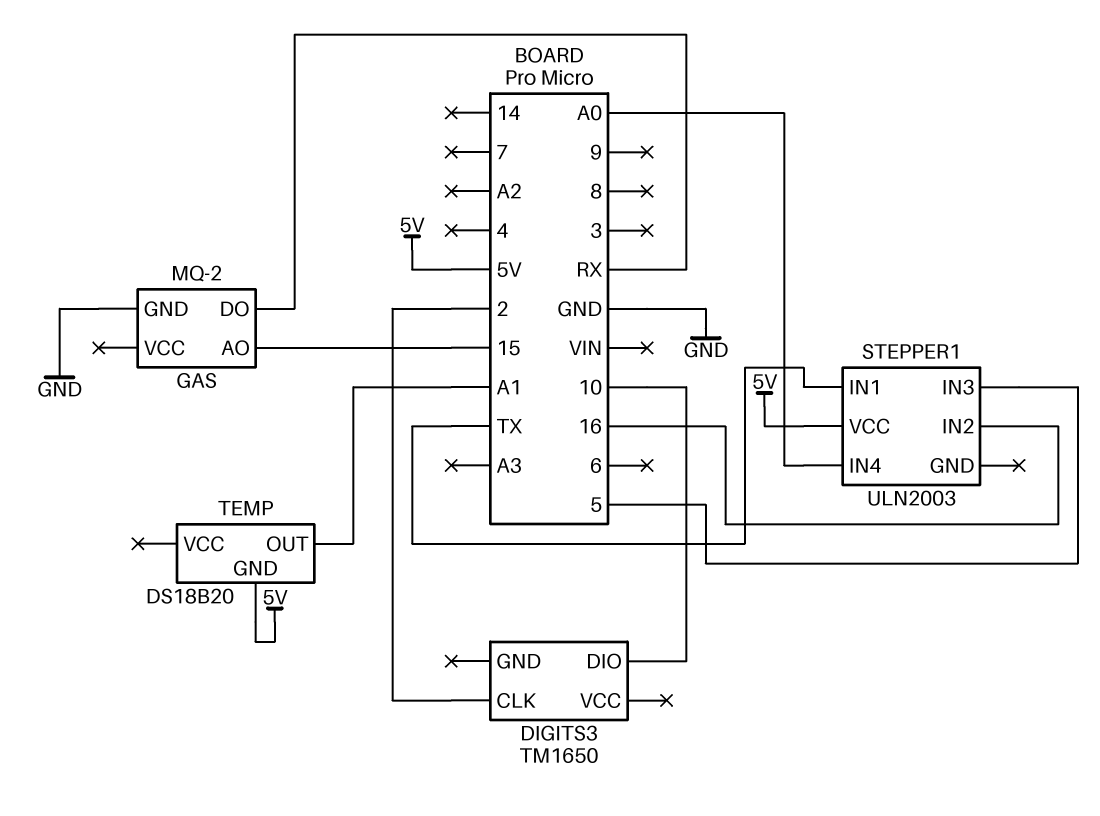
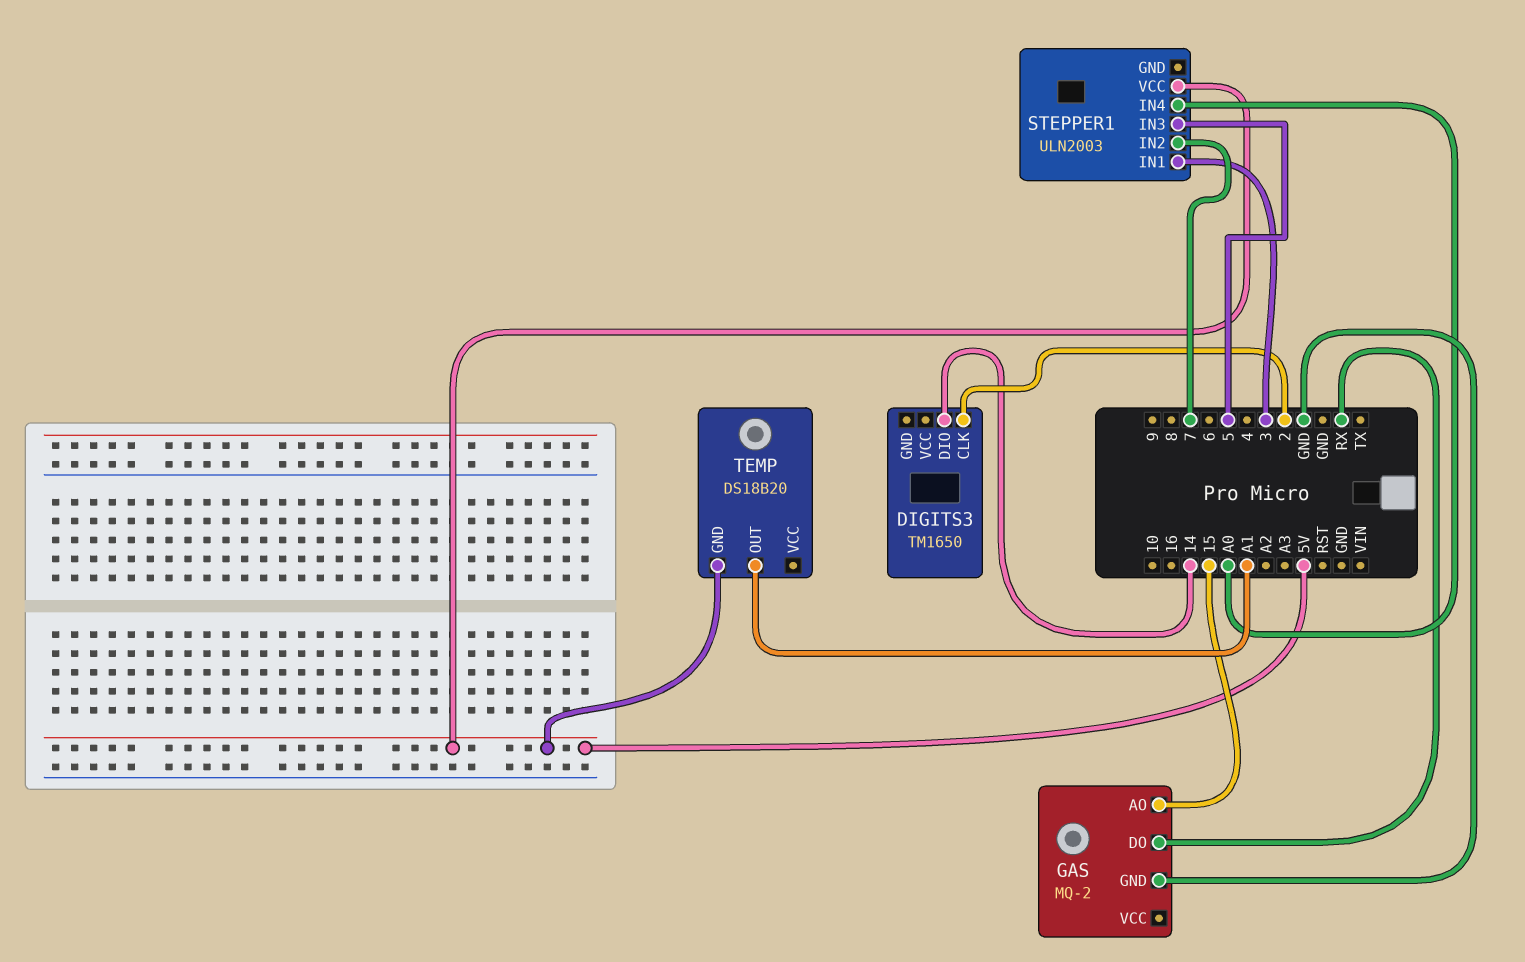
DIGITS3 pin DIO: 10 -> 14
STEPPER1 pin IN1: TX -> 3
STEPPER1 pin IN2: 16 -> 7

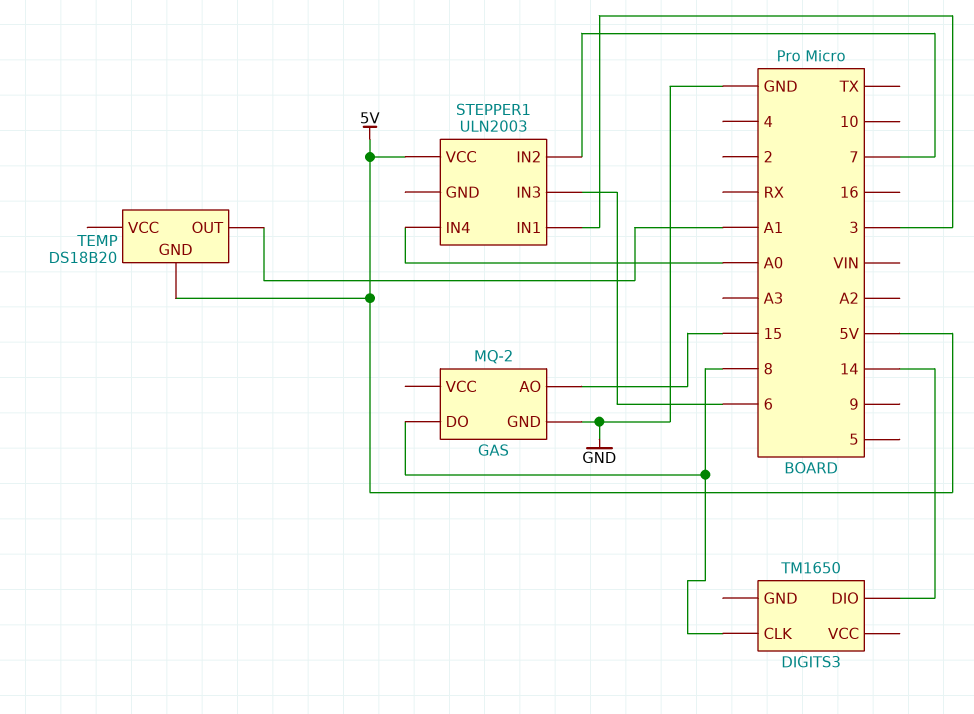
DIGITS3 pin CLK: 2 -> 8
GAS pin DO: RX -> 8
STEPPER1 pin IN3: 5 -> 6

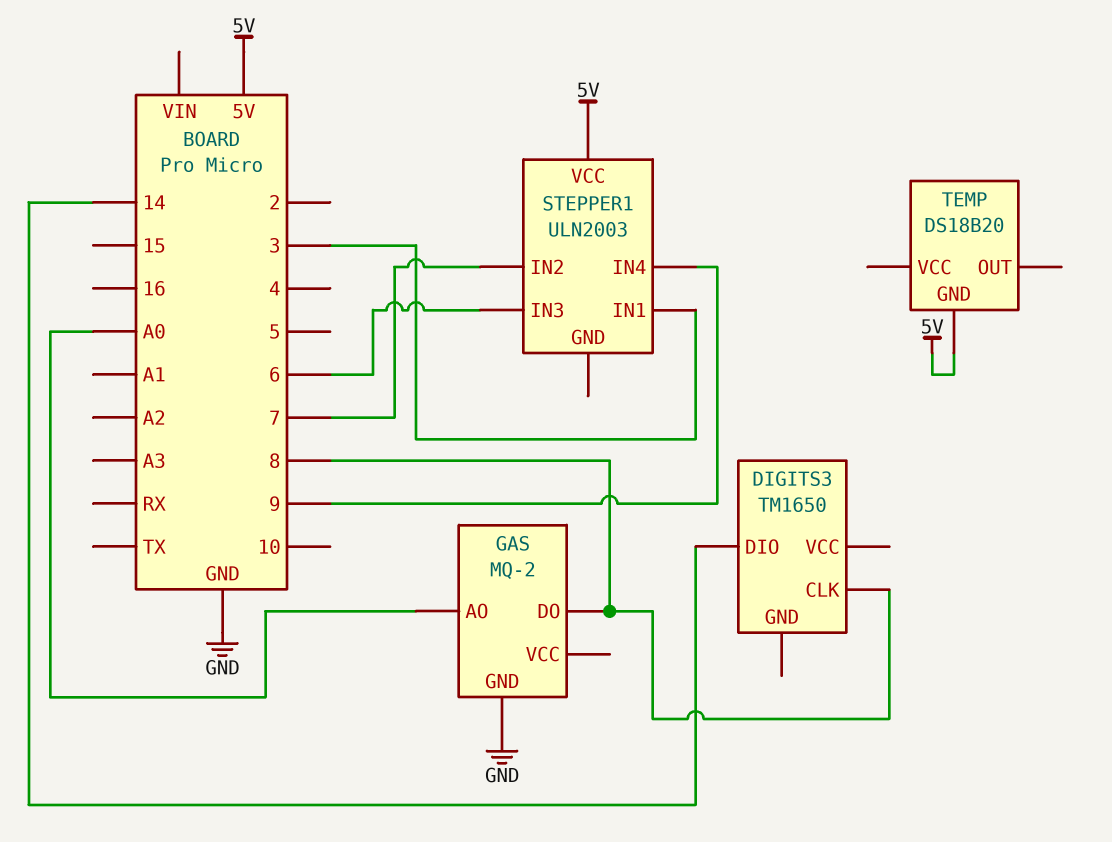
GAS pin AO: 15 -> A0
STEPPER1 pin IN4: A0 -> 9
TEMP pin OUT: A1 -> none

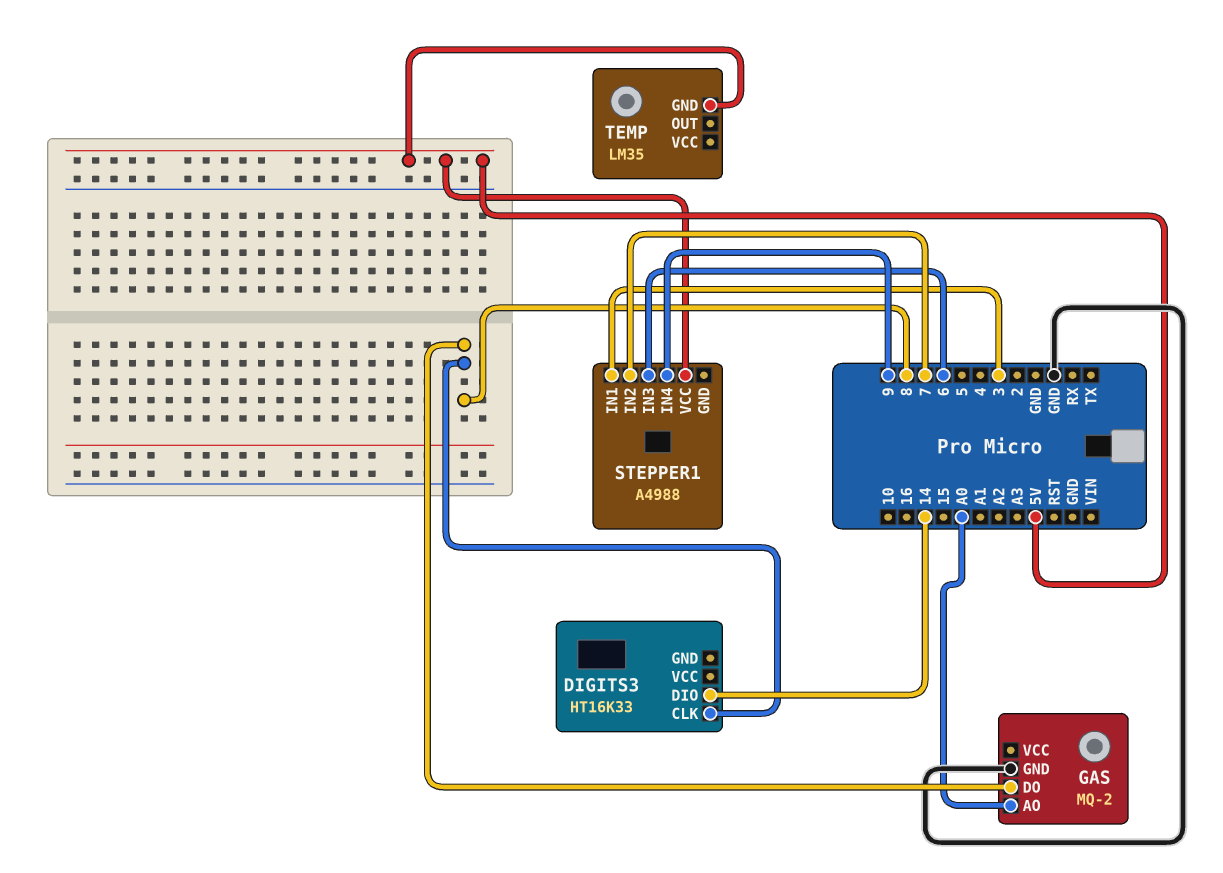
DIGITS3: TM1650 -> HT16K33
STEPPER1: ULN2003 -> A4988
TEMP: DS18B20 -> LM35

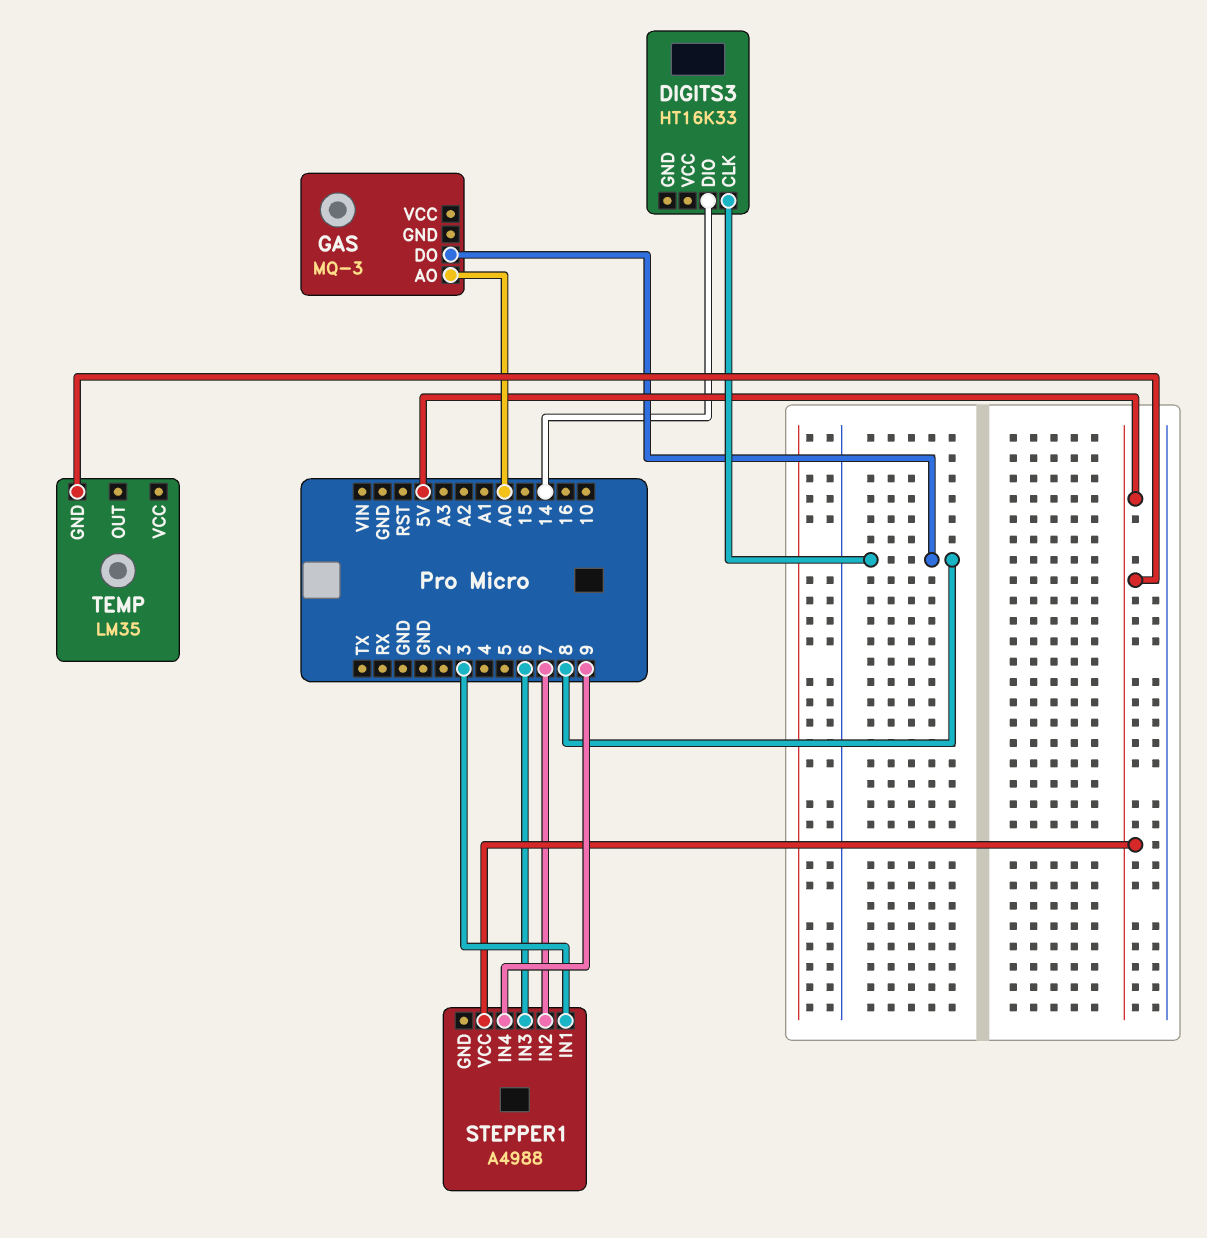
GAS: MQ-2 -> MQ-3
GAS pin GND: GND -> none

